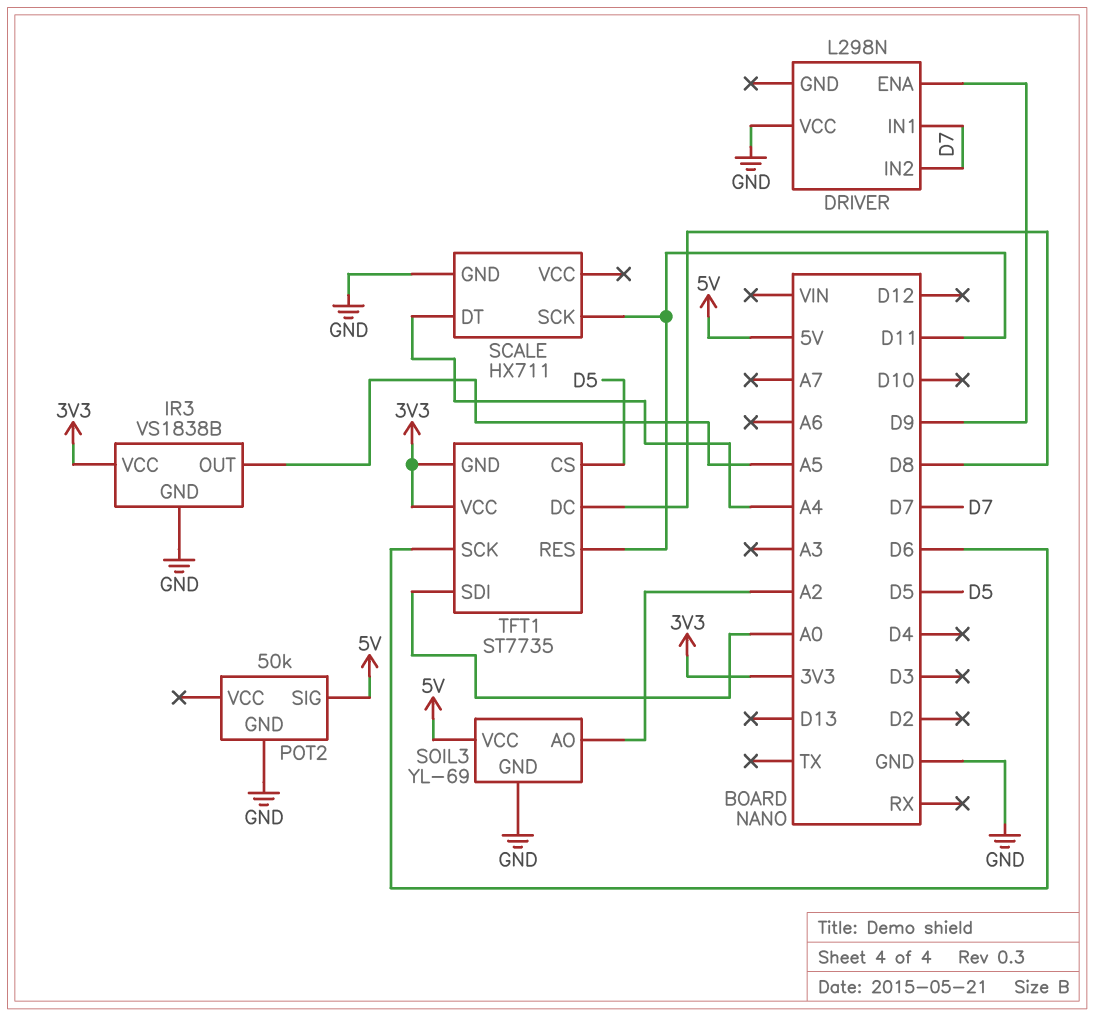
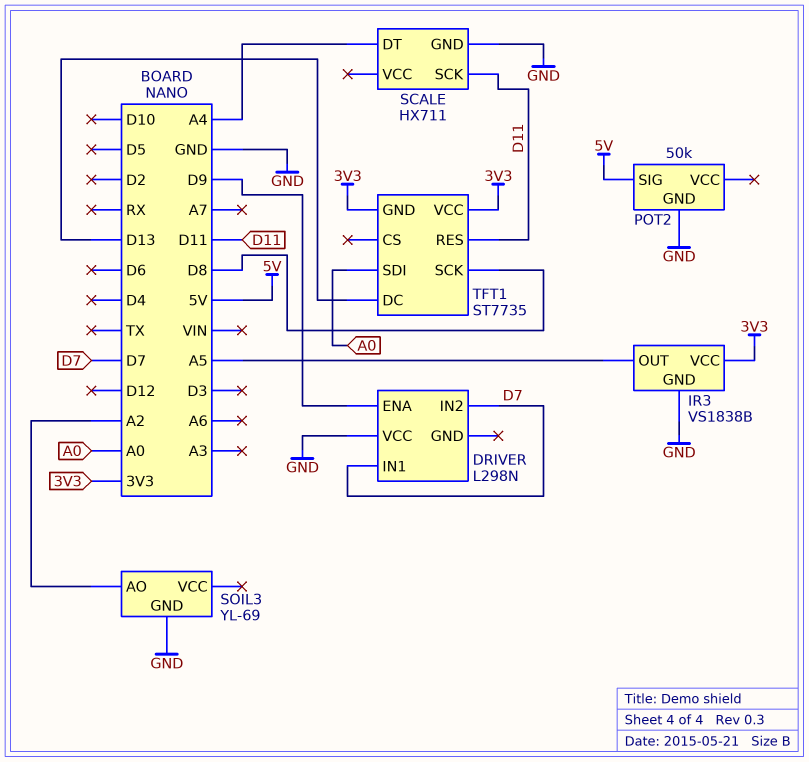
SOIL3 pin VCC: 5V -> none
TFT1 pin CS: D5 -> none
TFT1 pin DC: D8 -> D13
TFT1 pin SCK: D6 -> D8

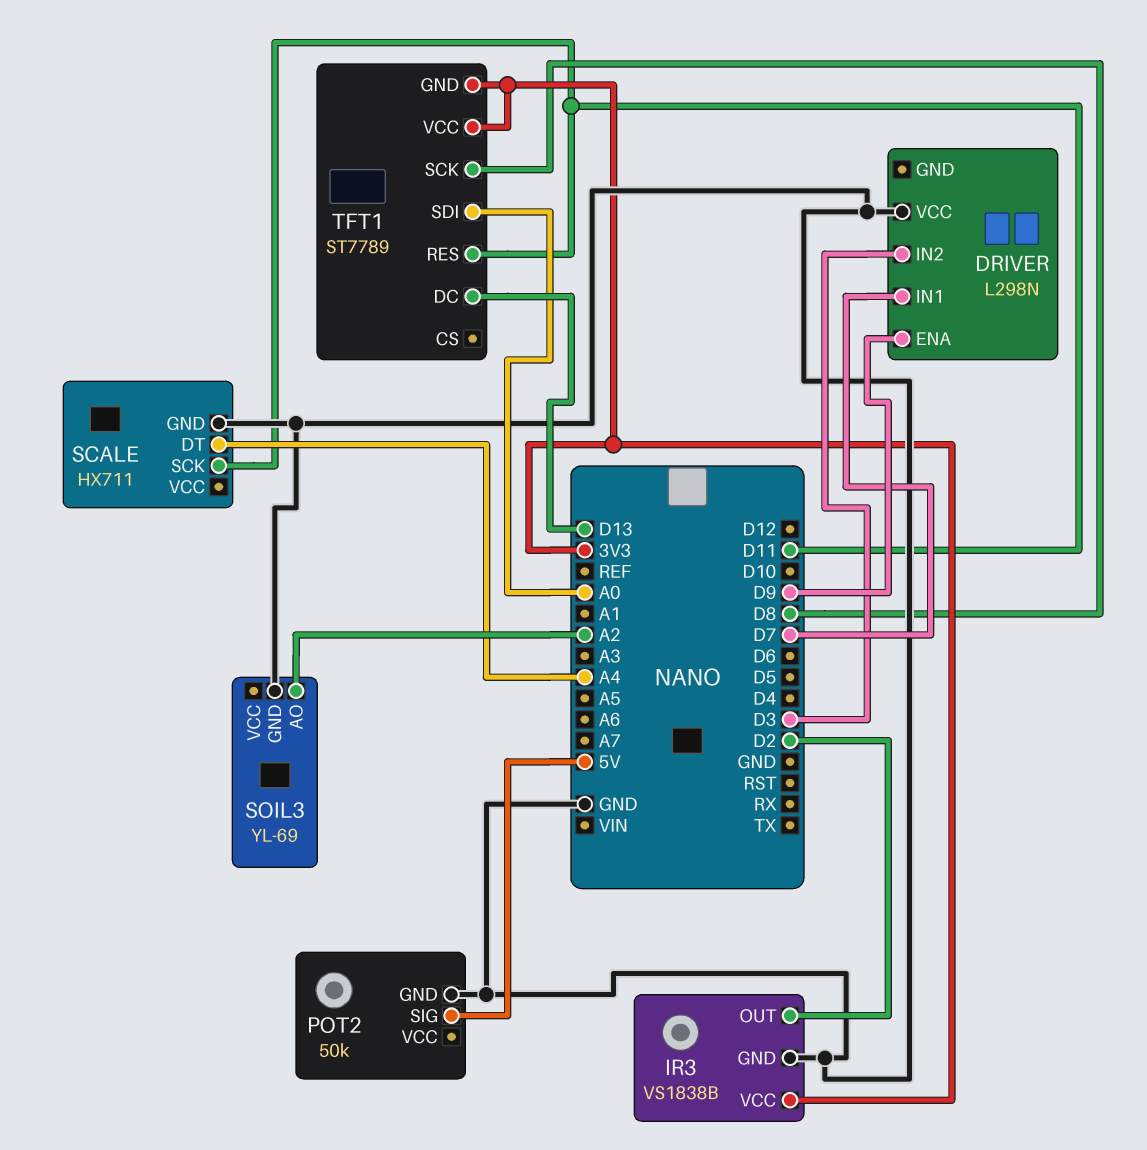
DRIVER pin IN2: D7 -> D3
IR3 pin OUT: A5 -> D2
TFT1: ST7735 -> ST7789

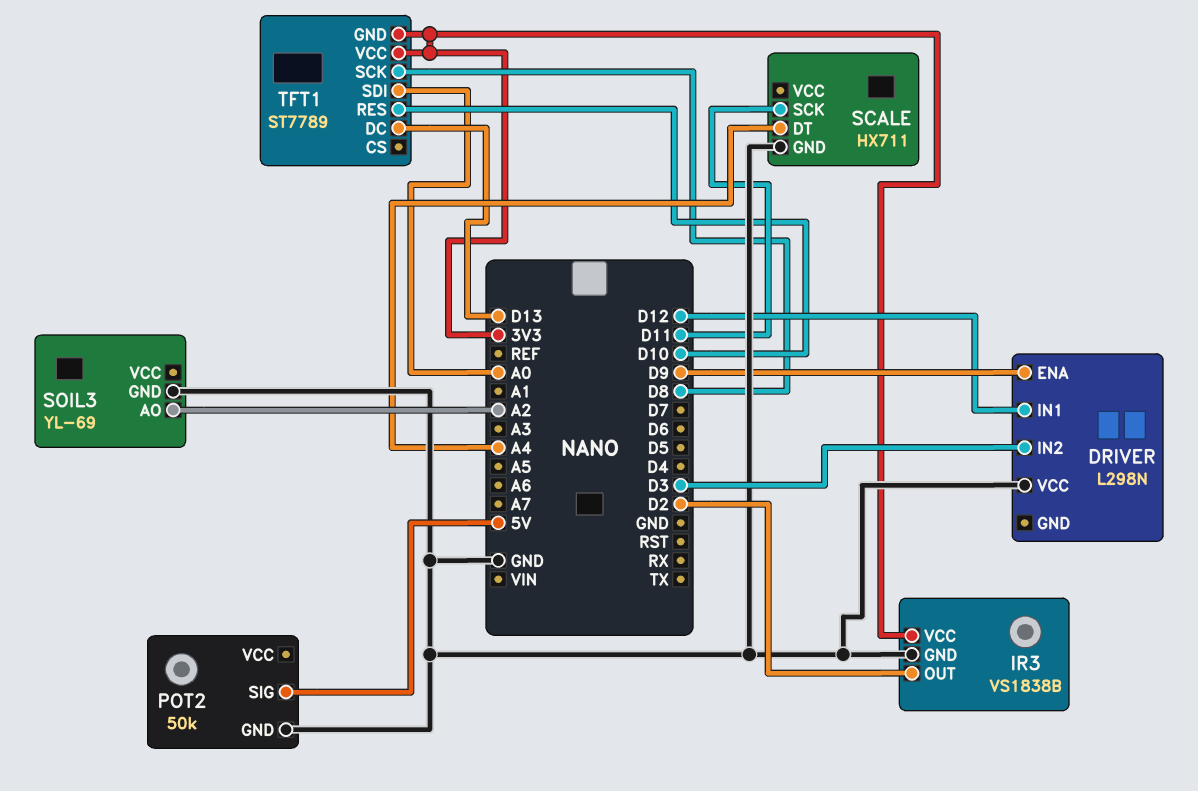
DRIVER pin IN1: D7 -> D12
TFT1 pin RES: D11 -> D10

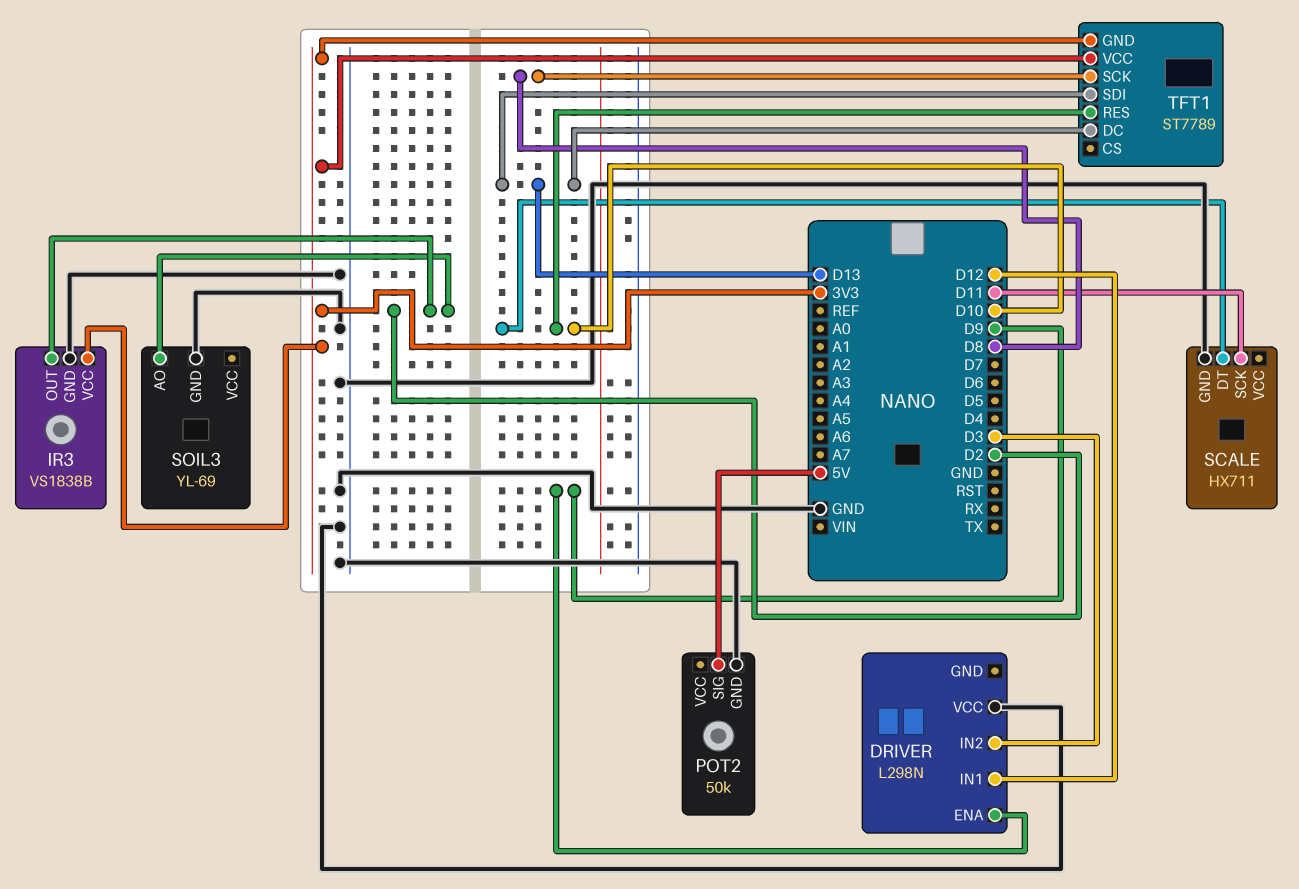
SCALE pin DT: A4 -> D10
SOIL3 pin AO: A2 -> D2
TFT1 pin SDI: A0 -> D13

